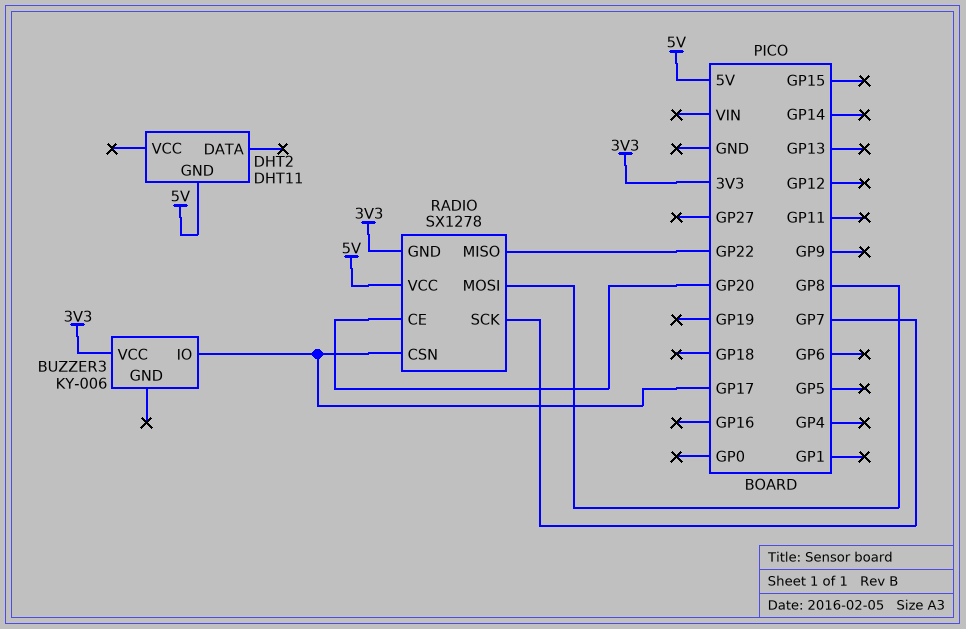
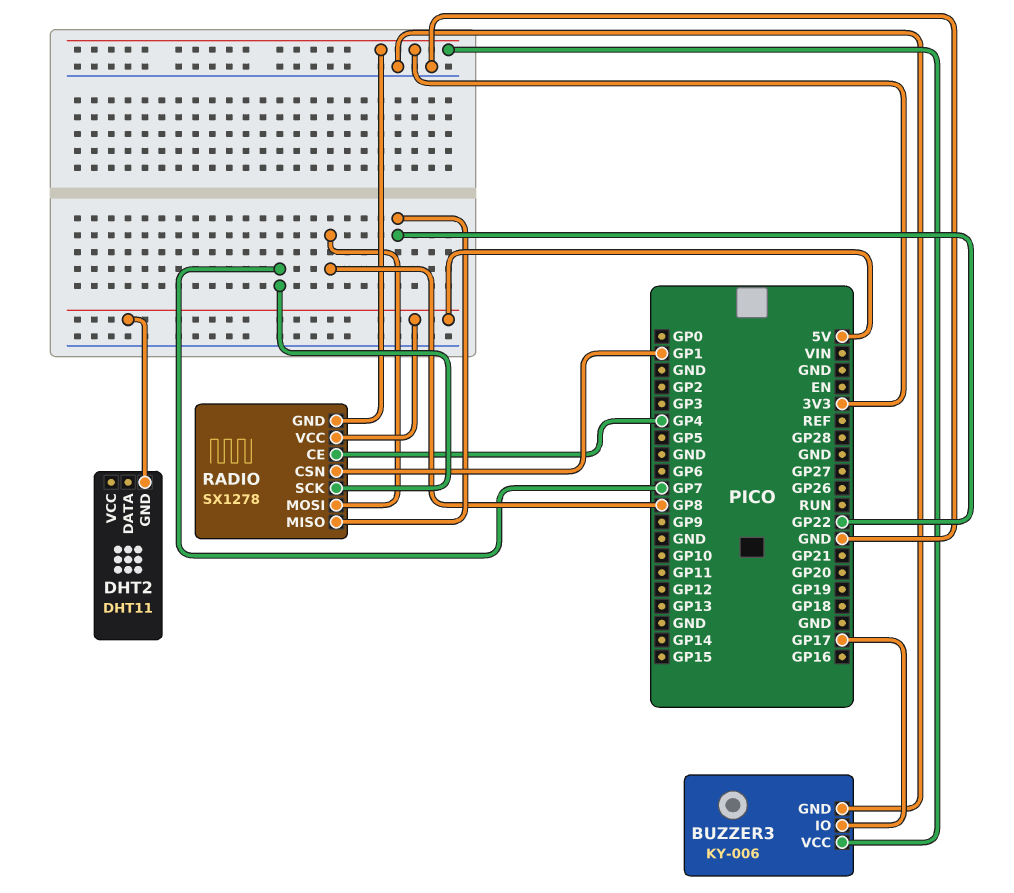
BUZZER3 pin GND: none -> GND
RADIO pin CE: GP20 -> GP4
RADIO pin CSN: GP17 -> GP1

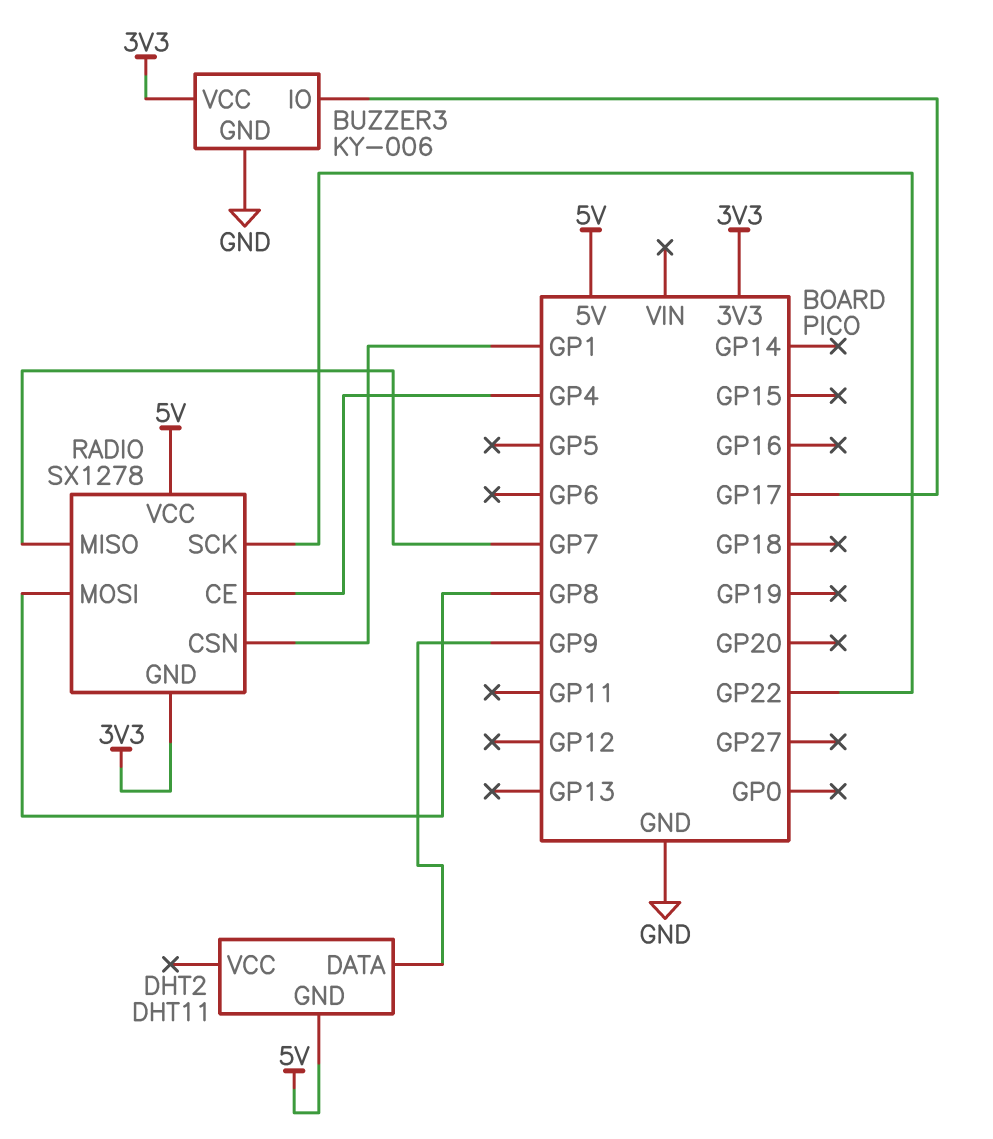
DHT2 pin DATA: none -> GP9
RADIO pin MISO: GP22 -> GP7
RADIO pin SCK: GP7 -> GP22

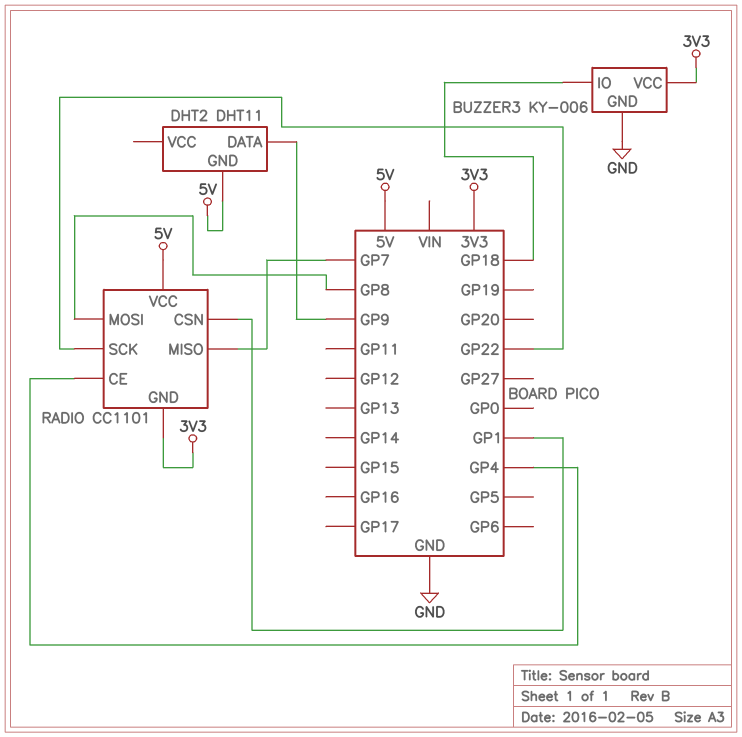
BUZZER3 pin IO: GP17 -> GP18
RADIO: SX1278 -> CC1101

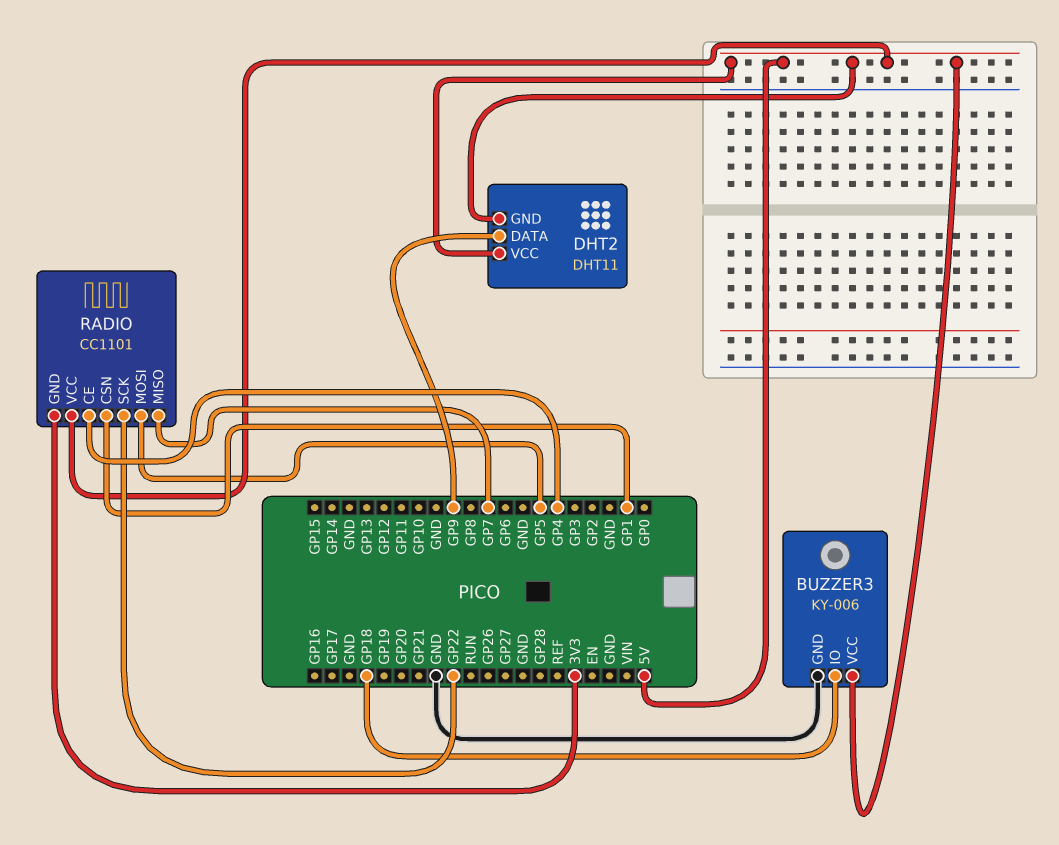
BUZZER3 pin VCC: 3V3 -> 5V
DHT2 pin VCC: none -> 5V
RADIO pin MOSI: GP8 -> GP5

